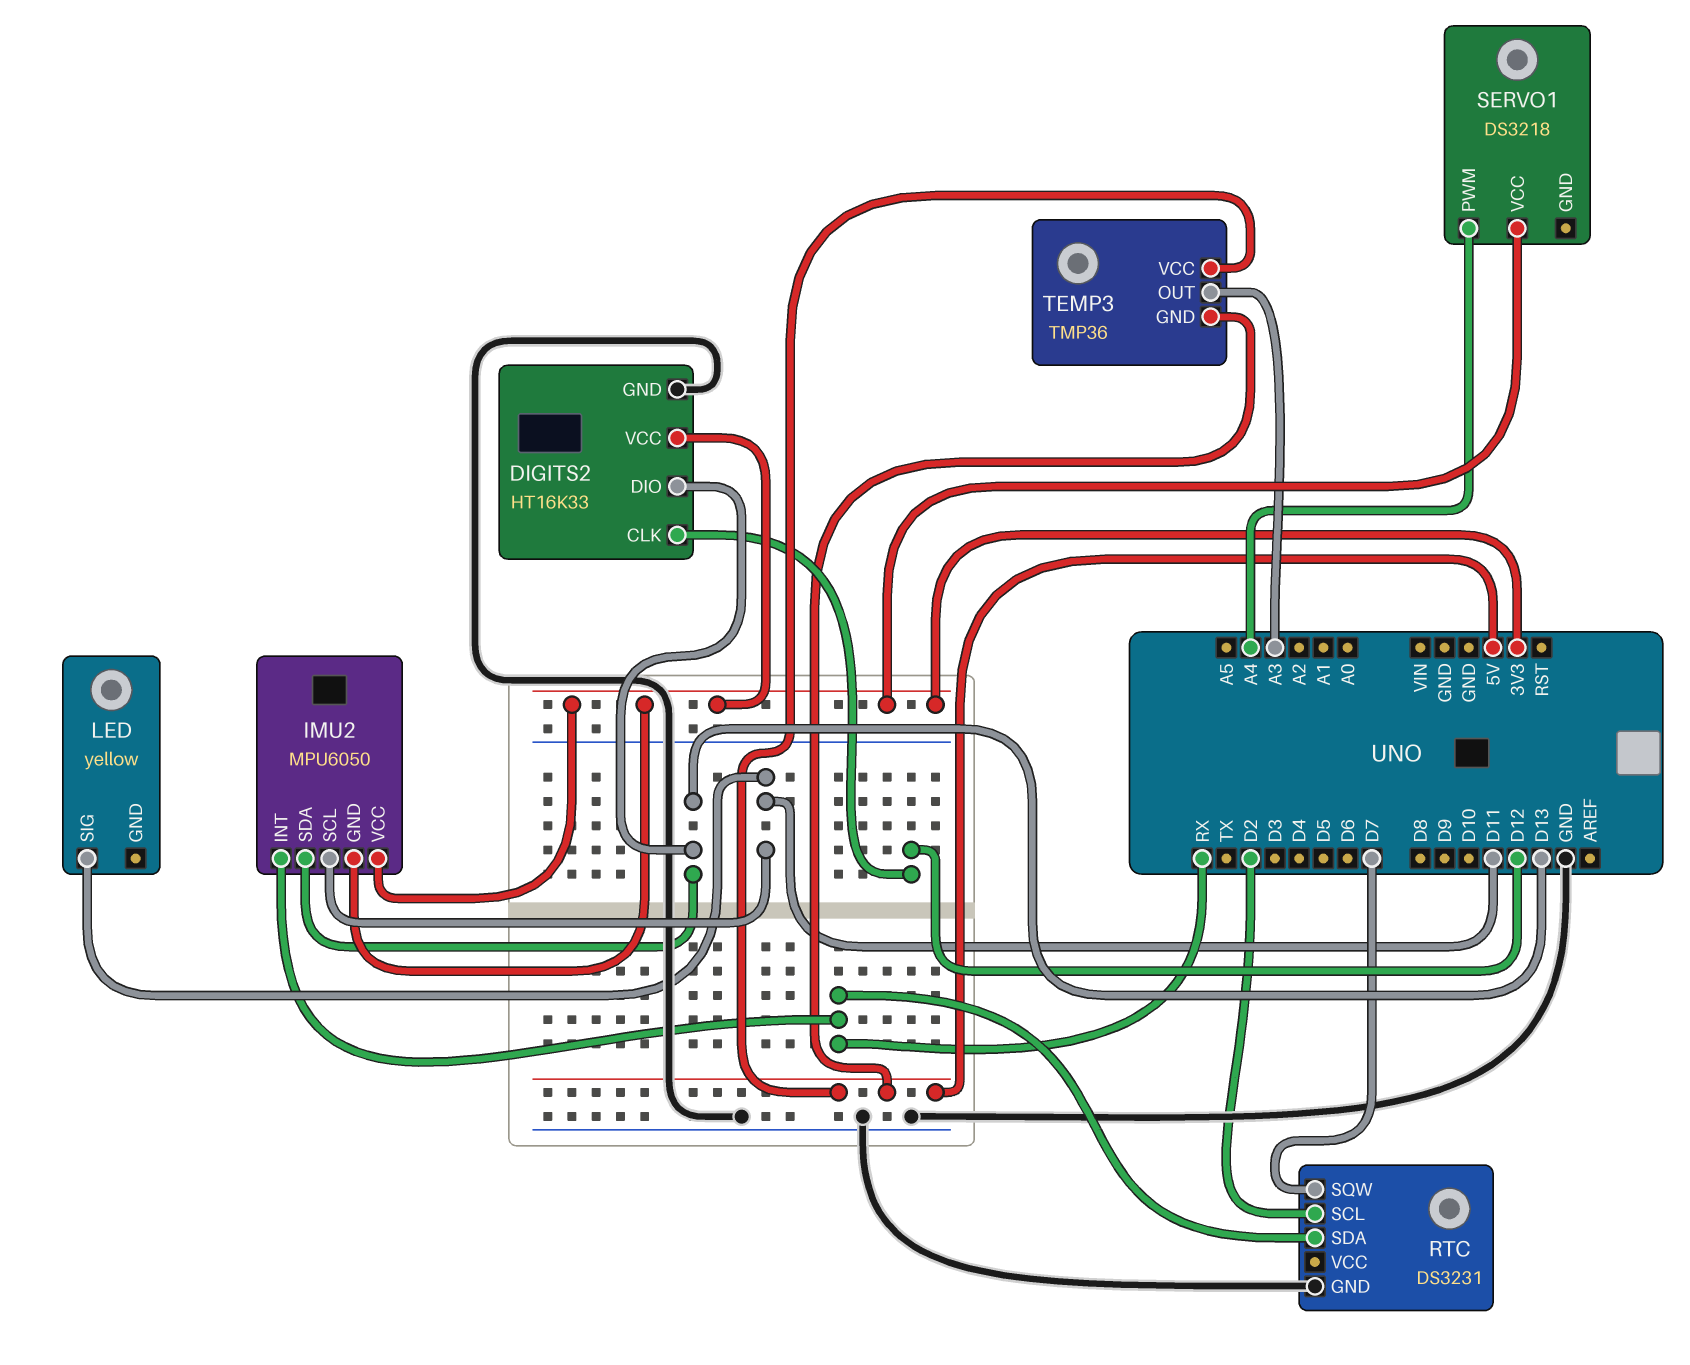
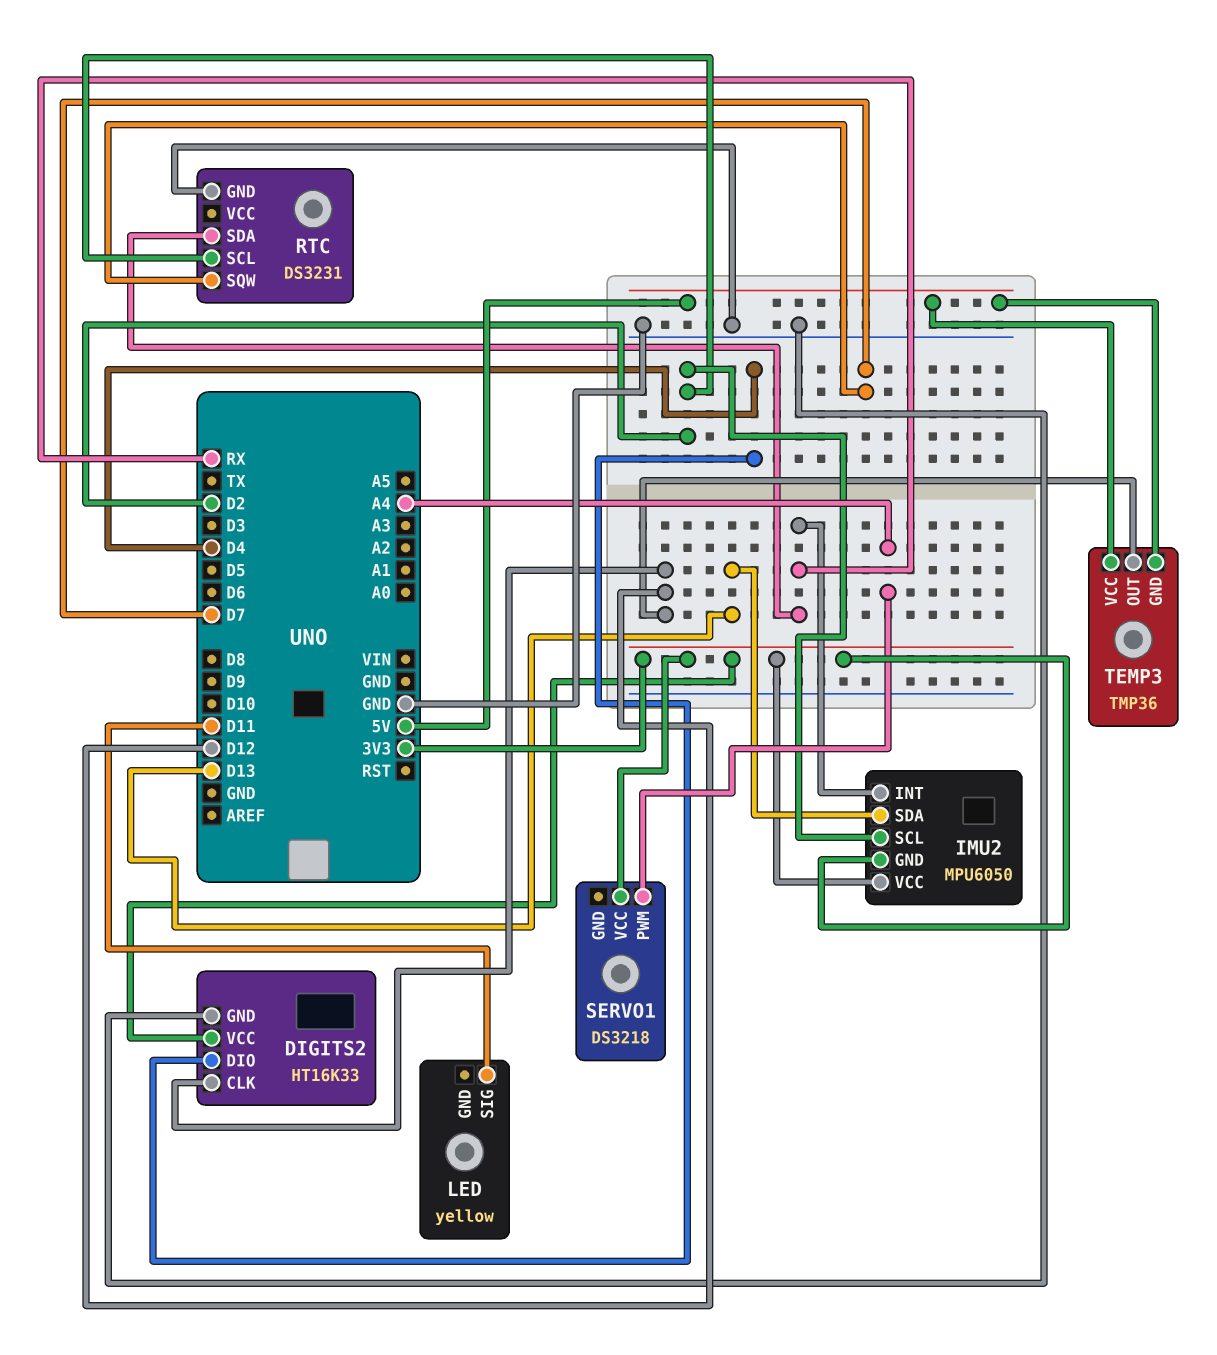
DIGITS2 pin DIO: D13 -> D4
IMU2 pin SCL: D11 -> D2
TEMP3 pin OUT: A3 -> D12

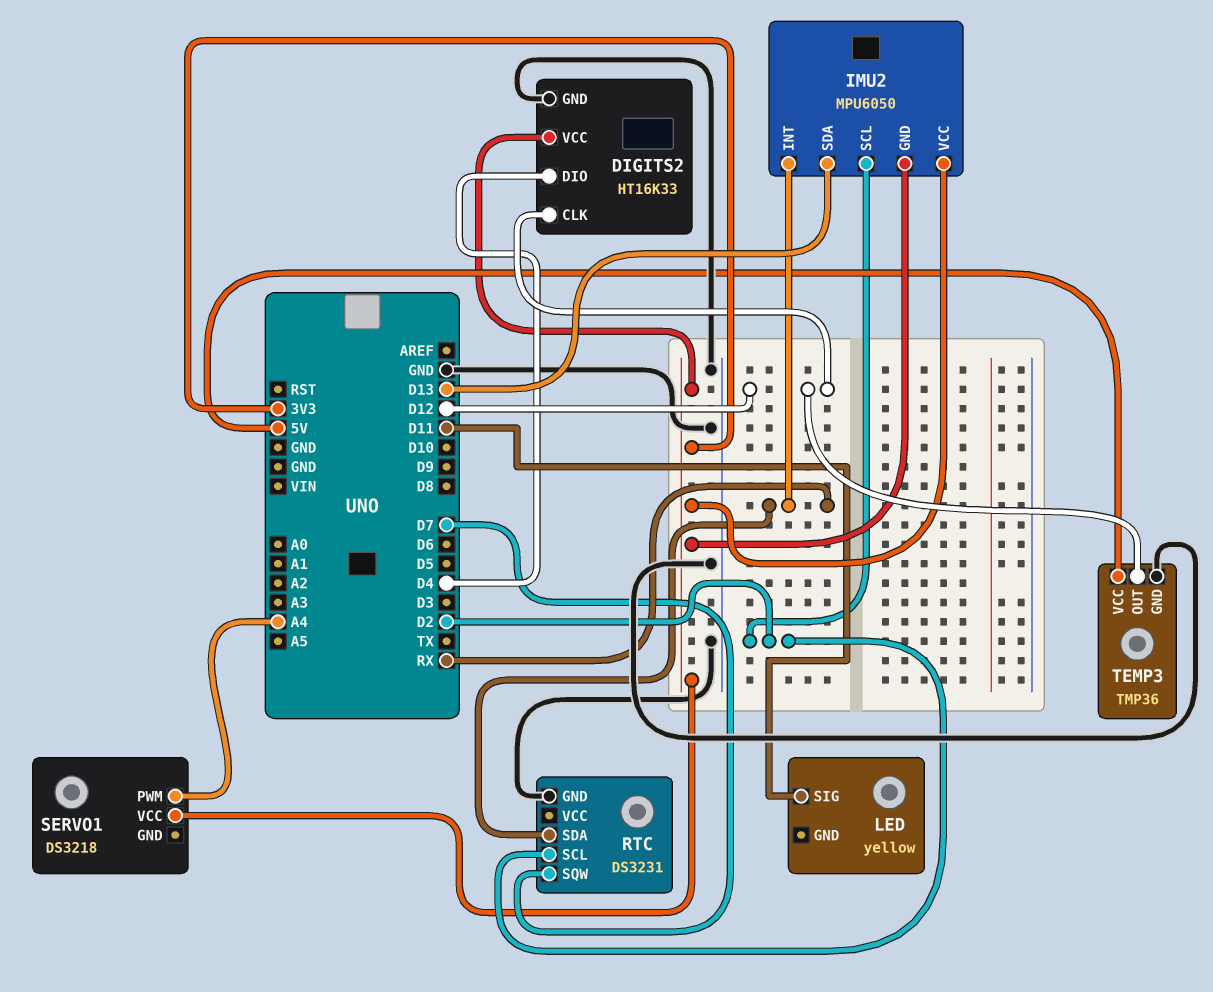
TEMP3 pin GND: 5V -> GND

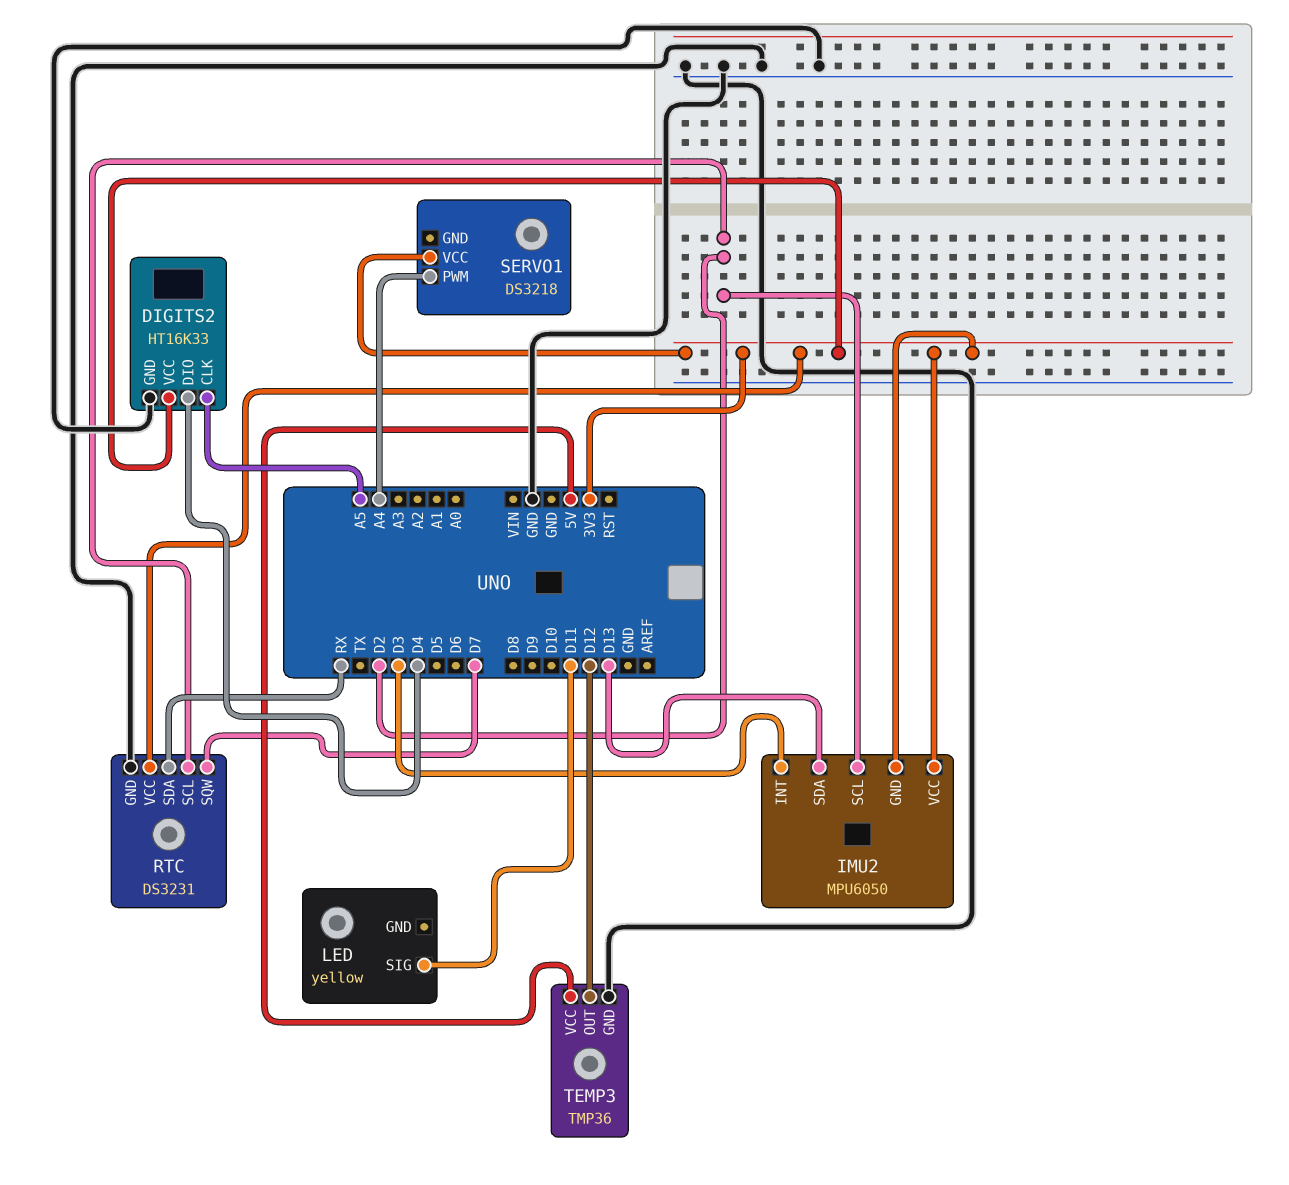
DIGITS2 pin CLK: D12 -> A5
IMU2 pin INT: RX -> D3
RTC pin VCC: none -> 3V3

